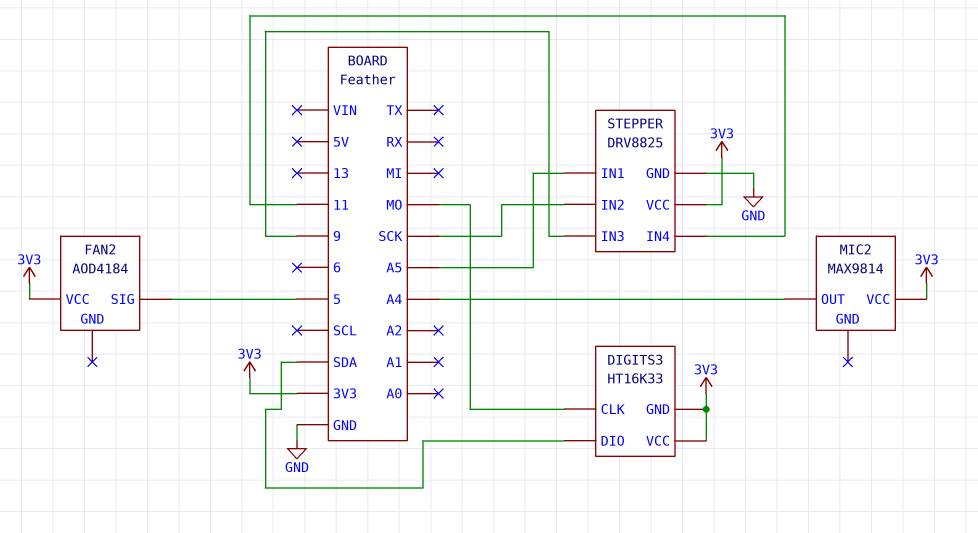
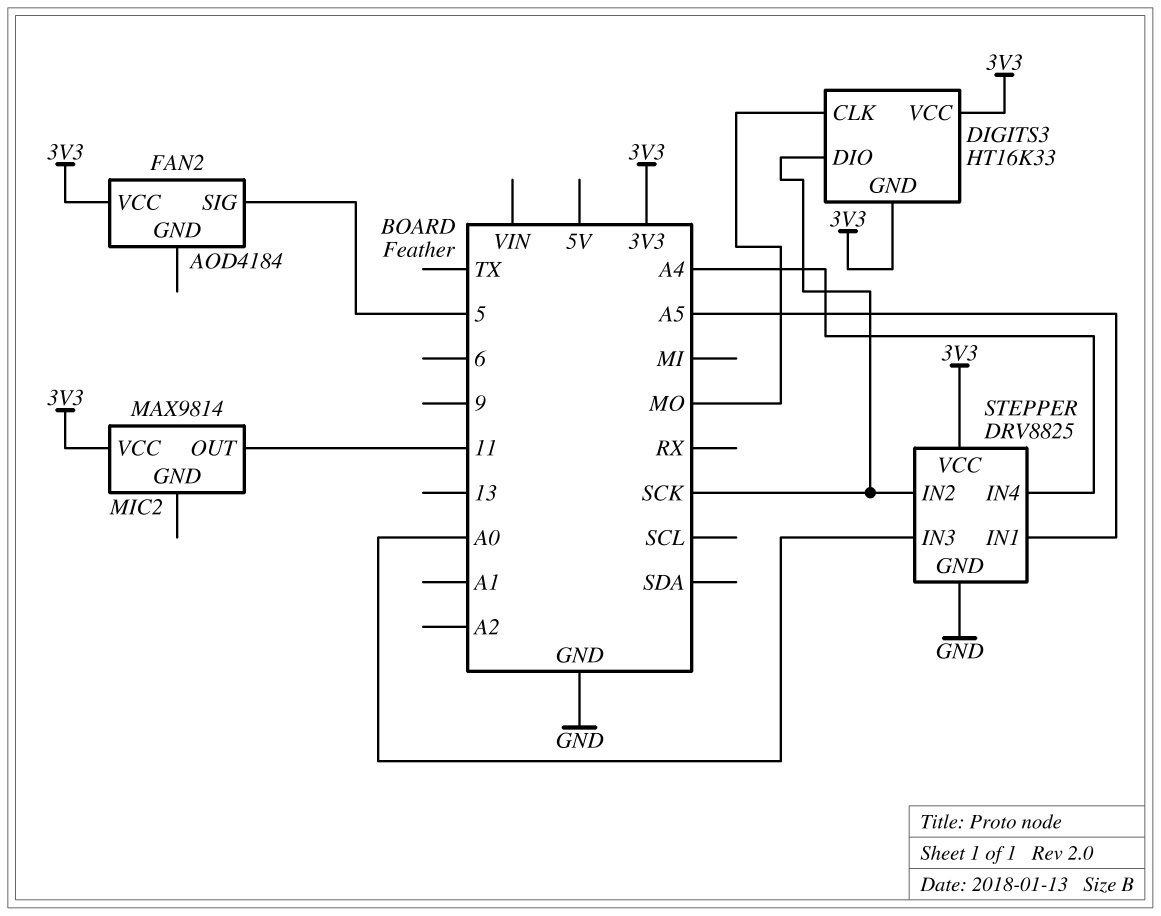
DIGITS3 pin DIO: SDA -> SCK
MIC2 pin OUT: A4 -> 11
STEPPER pin IN3: 9 -> A0
STEPPER pin IN4: 11 -> A4

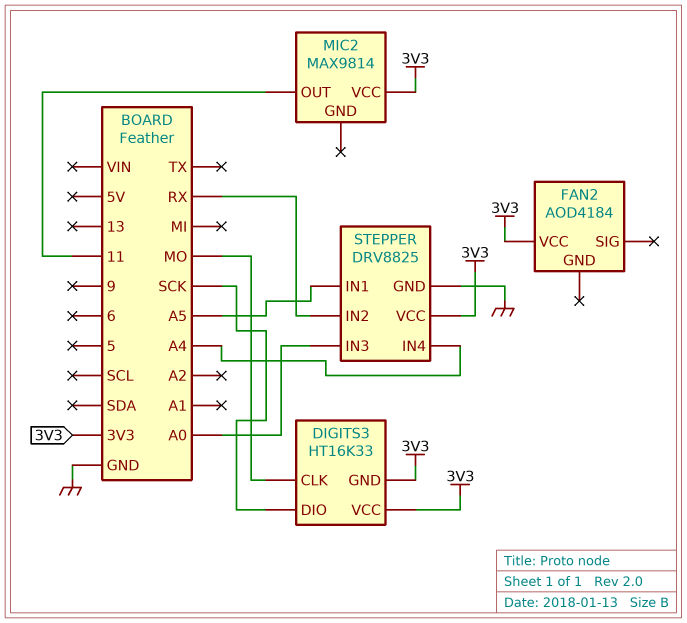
FAN2 pin SIG: 5 -> none
STEPPER pin IN2: SCK -> RX

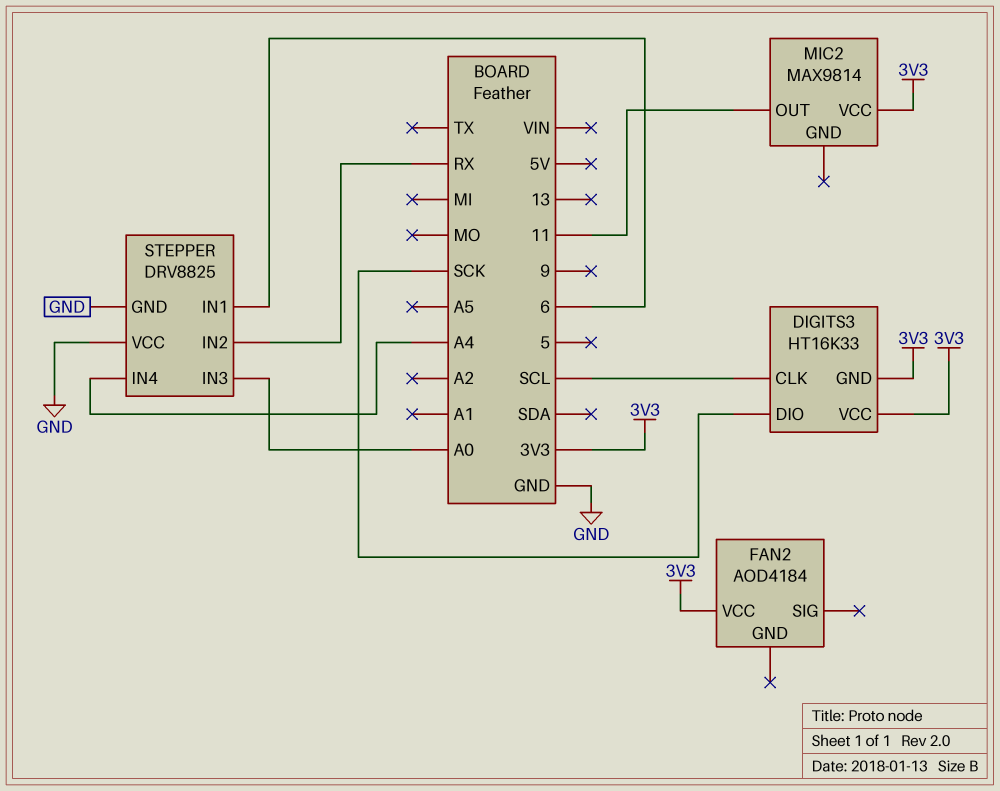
DIGITS3 pin CLK: MO -> SCL
STEPPER pin IN1: A5 -> 6
STEPPER pin VCC: 3V3 -> GND

